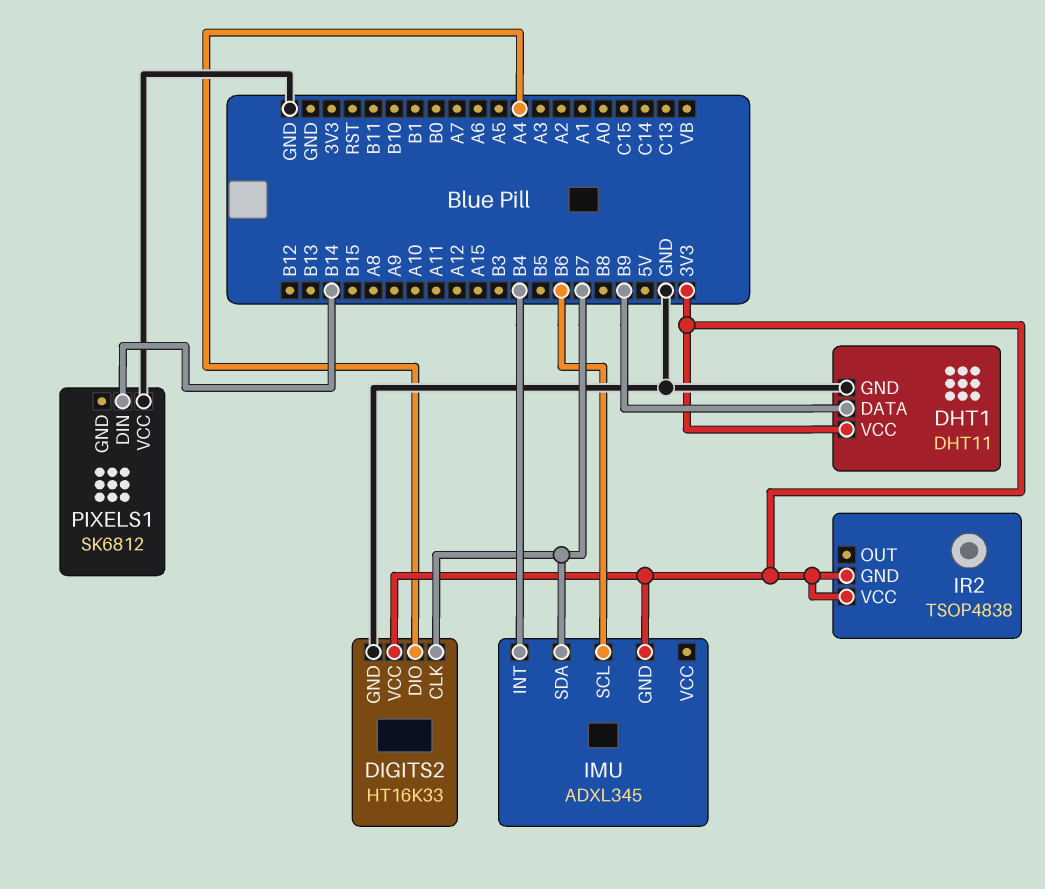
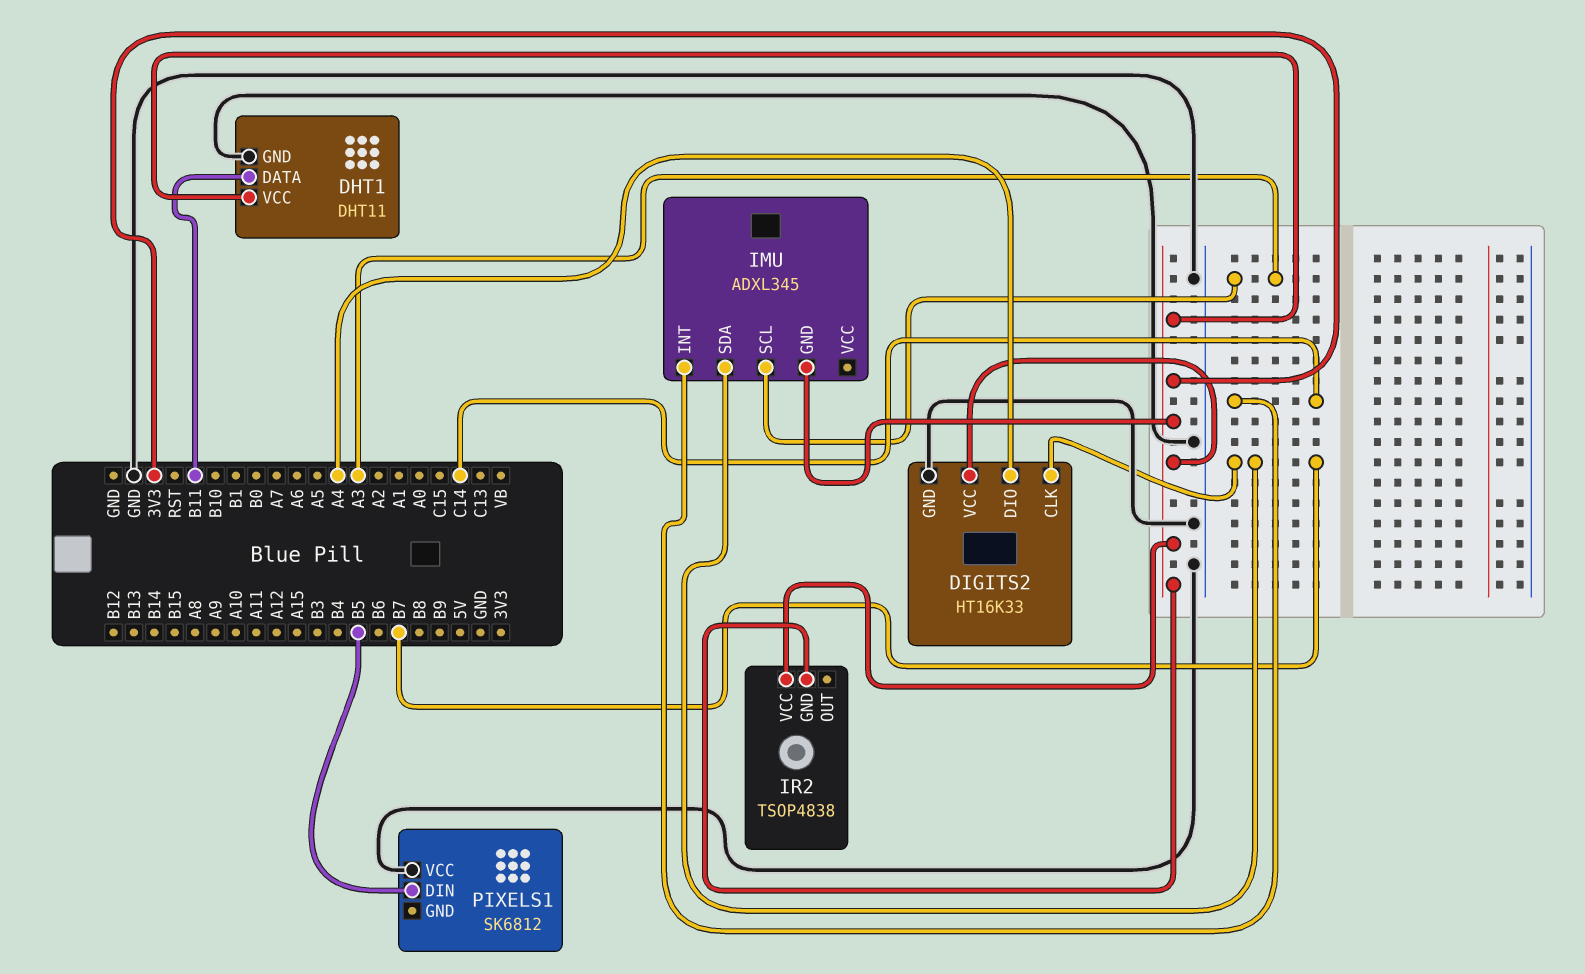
DHT1 pin DATA: B9 -> B11
IMU pin INT: B4 -> C14
IMU pin SCL: B6 -> A3
PIXELS1 pin DIN: B14 -> B5

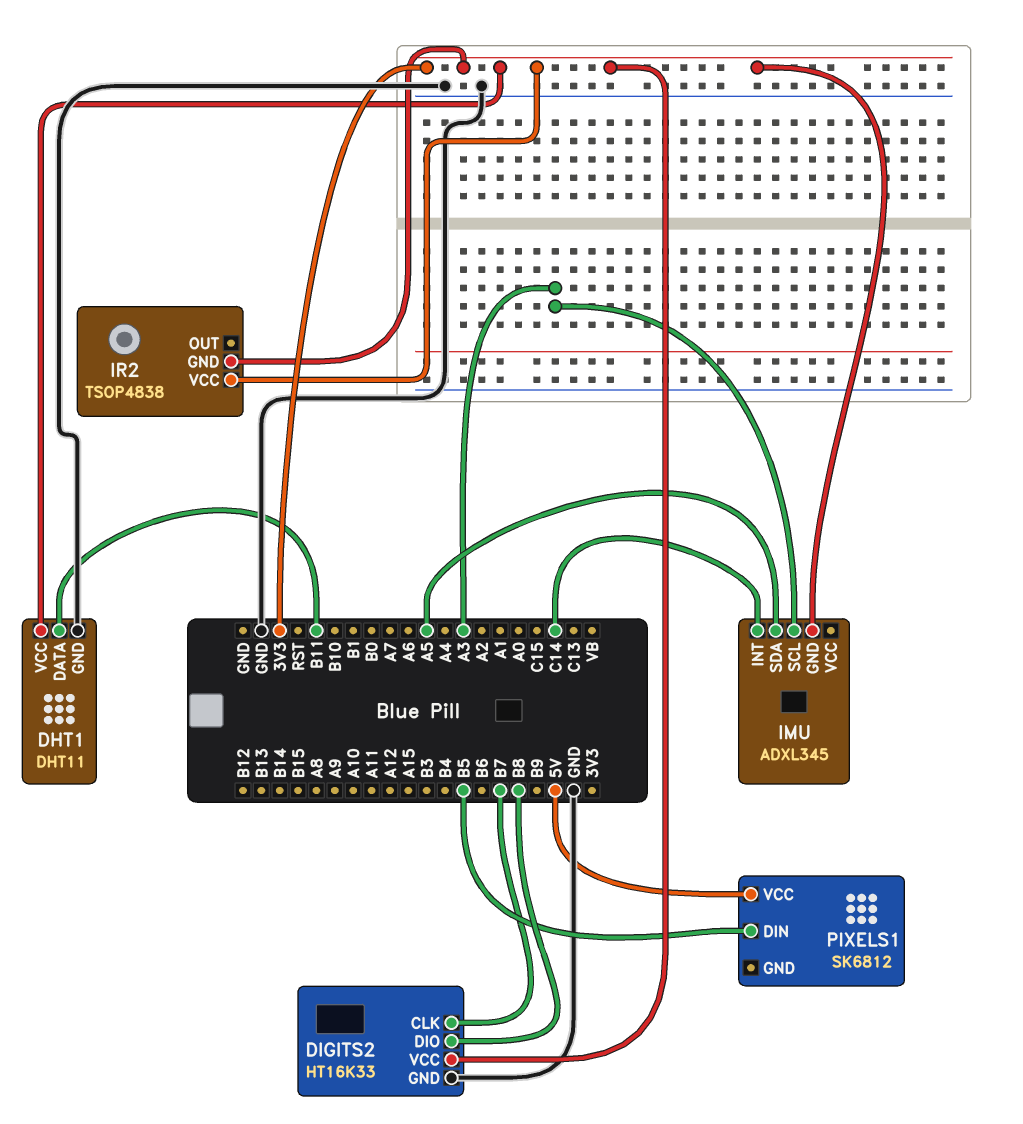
DIGITS2 pin DIO: A4 -> B8
IMU pin SDA: B7 -> A5
PIXELS1 pin VCC: GND -> 5V

